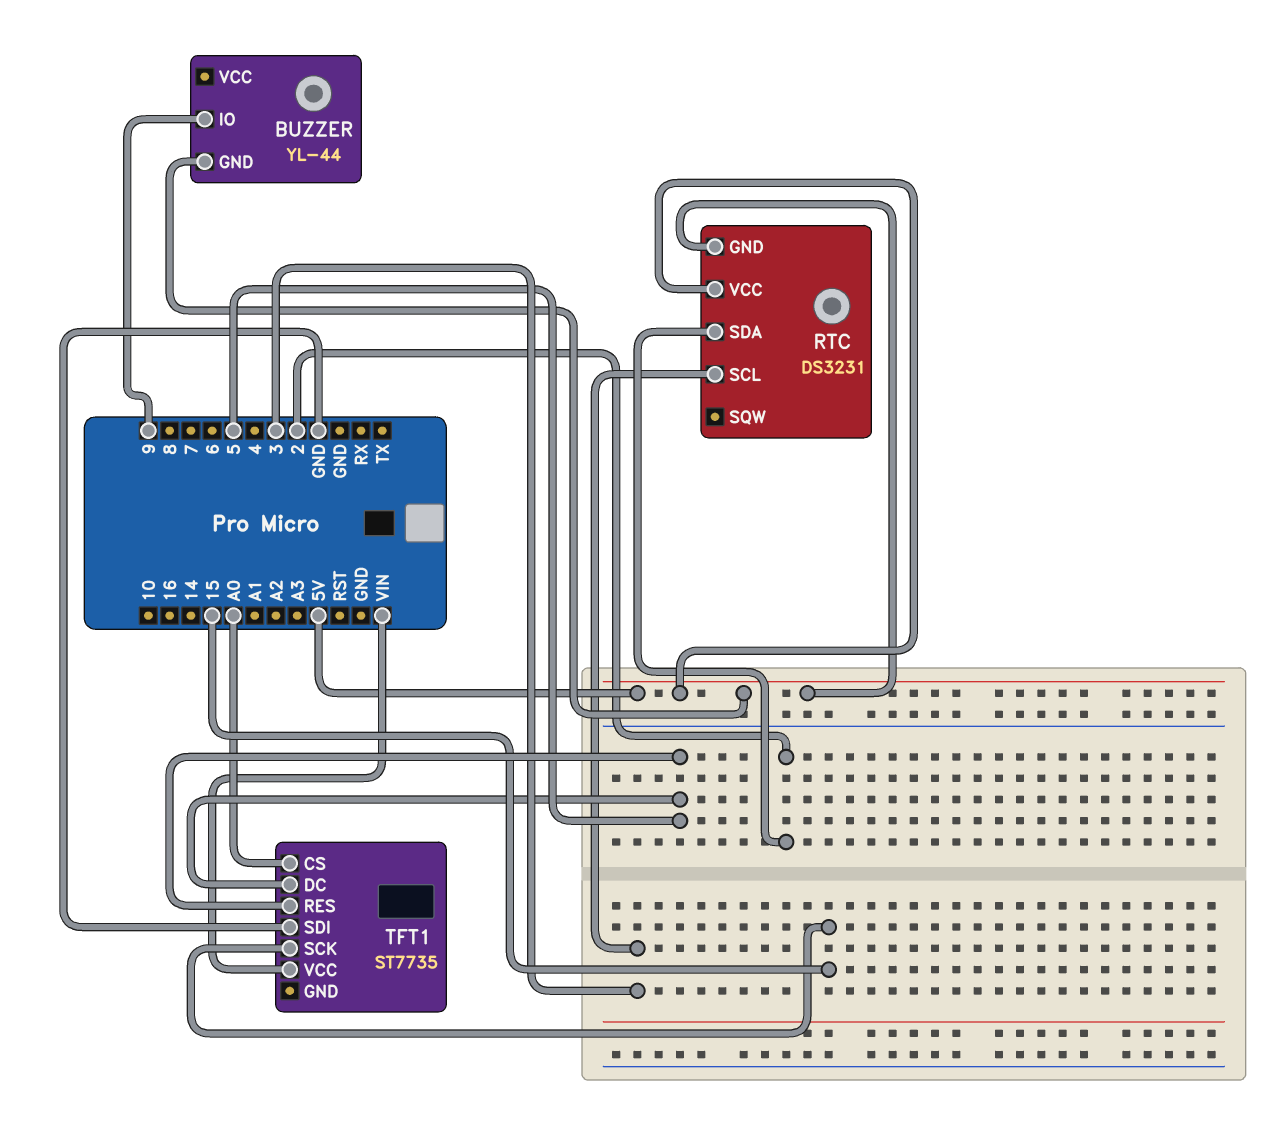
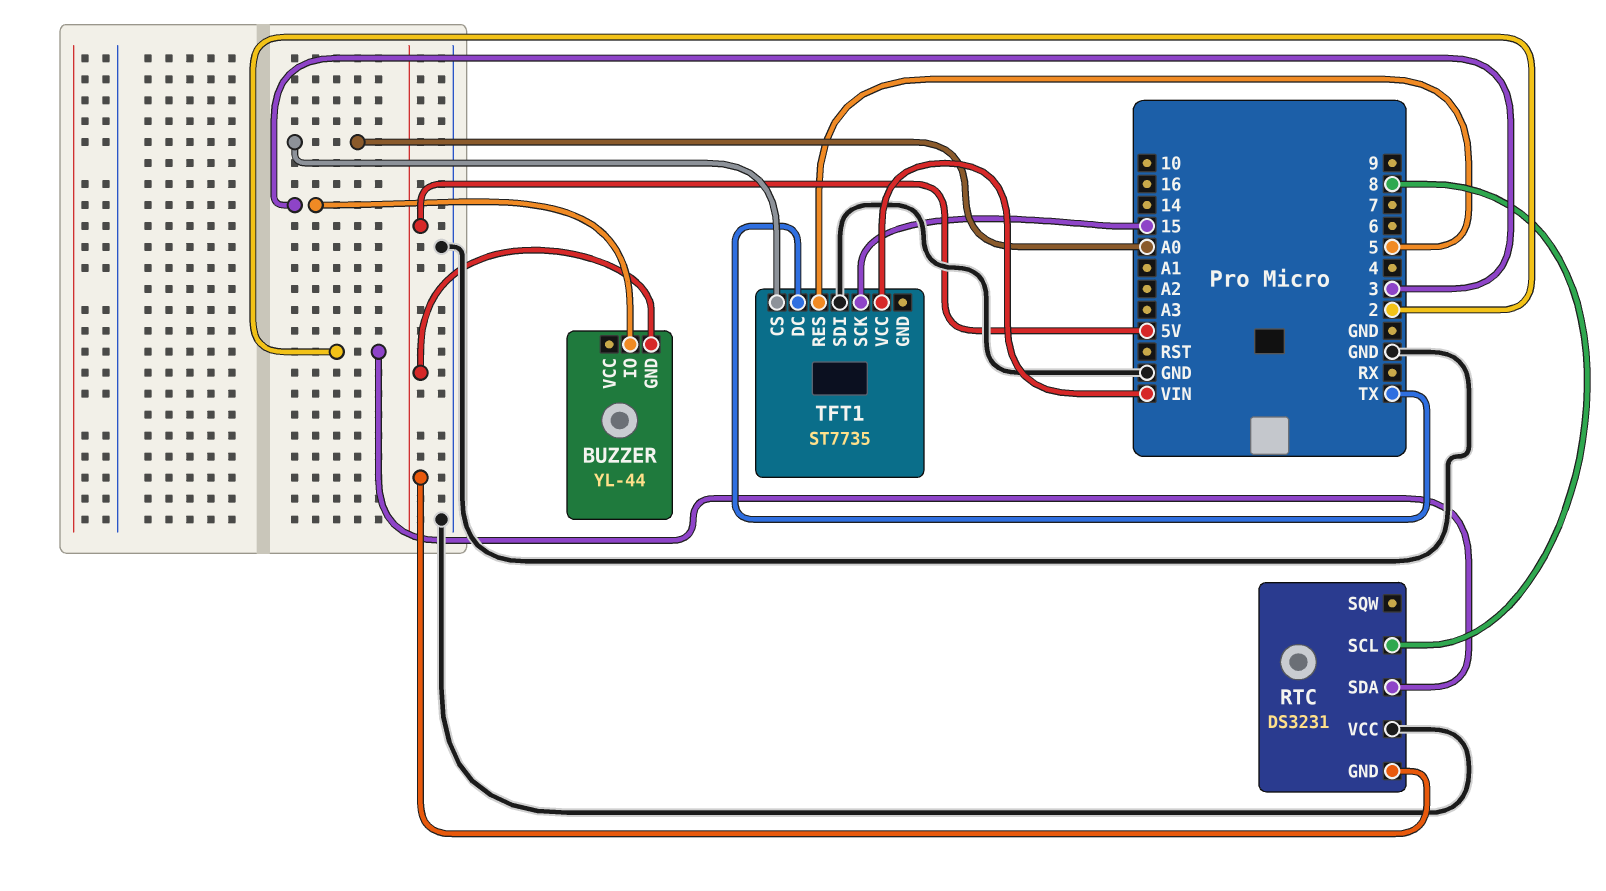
BUZZER pin IO: 9 -> 3
RTC pin SCL: 3 -> 8
RTC pin VCC: 5V -> GND
TFT1 pin DC: 5 -> TX

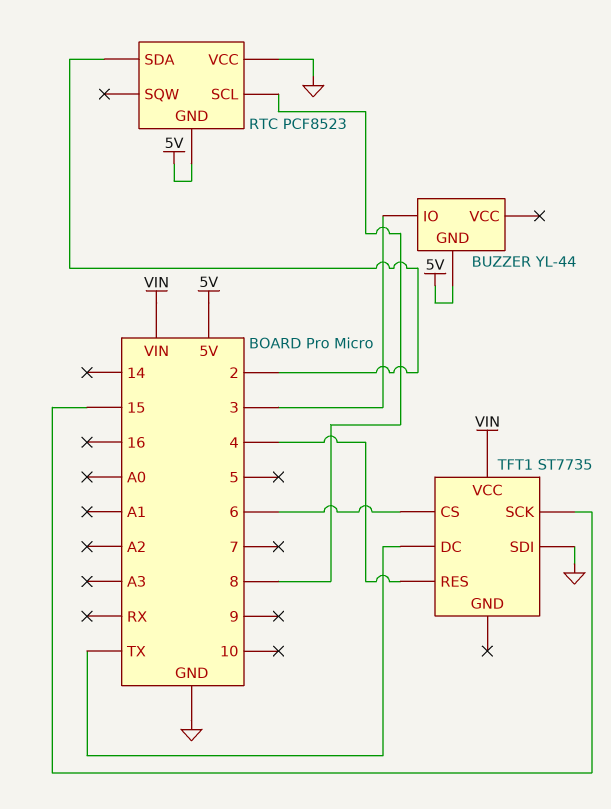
RTC: DS3231 -> PCF8523
TFT1 pin CS: A0 -> 6
TFT1 pin RES: 5 -> 4

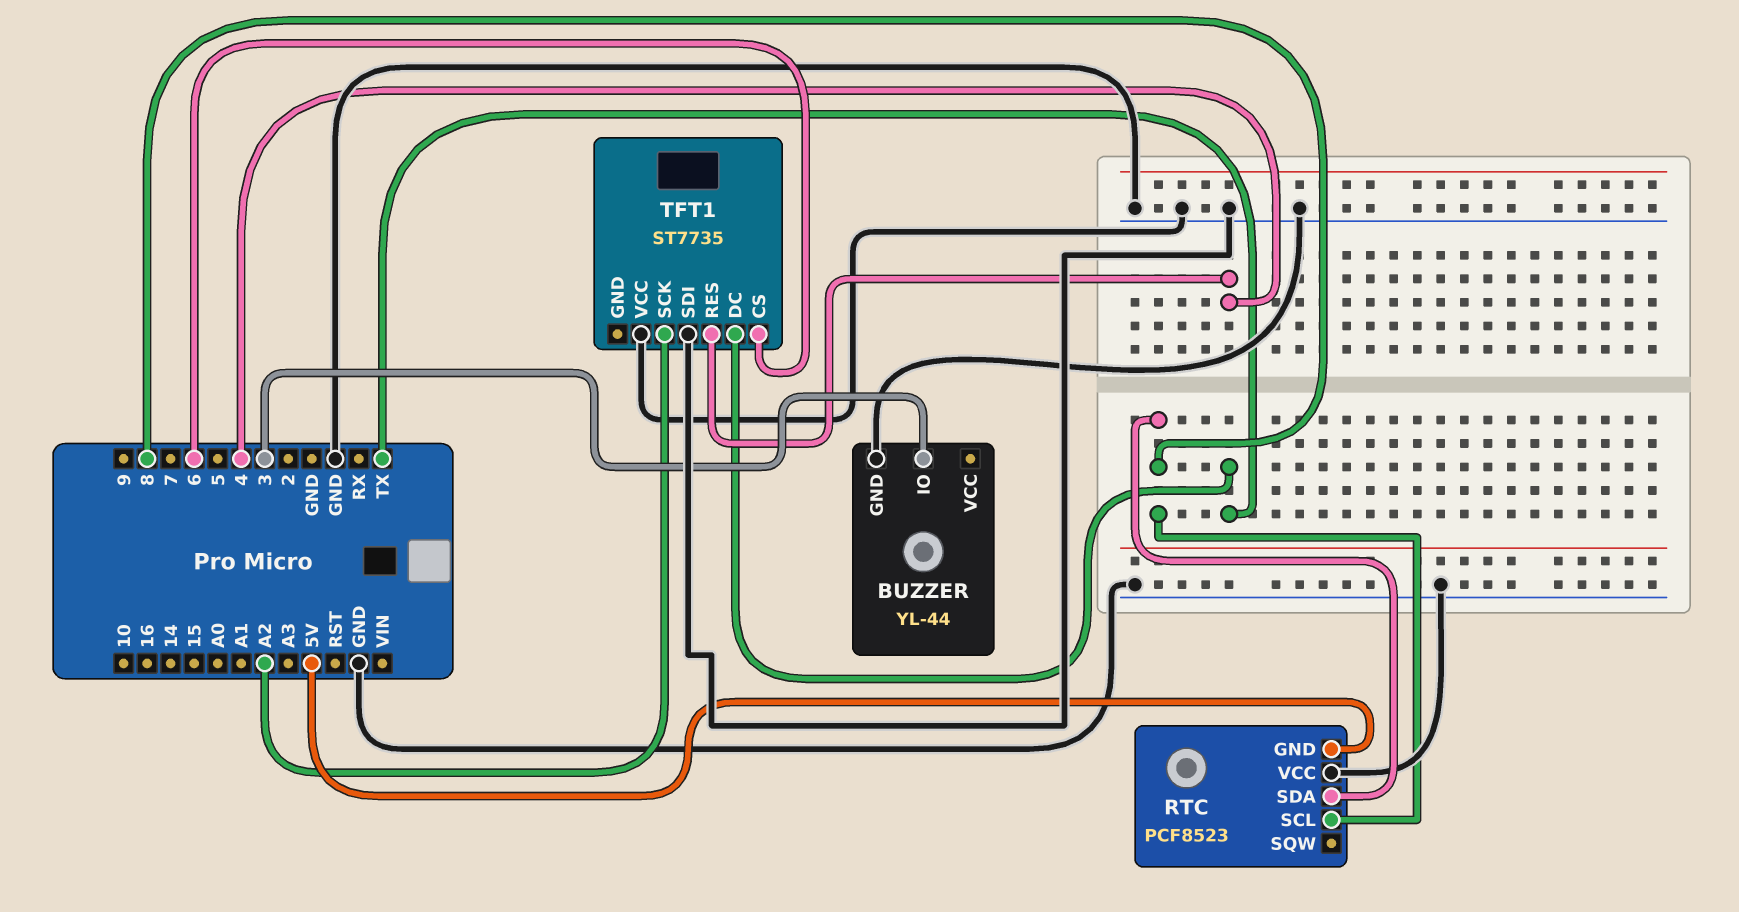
BUZZER pin GND: 5V -> GND
RTC pin SDA: 2 -> 8
TFT1 pin SCK: 15 -> A2
TFT1 pin VCC: VIN -> GND

